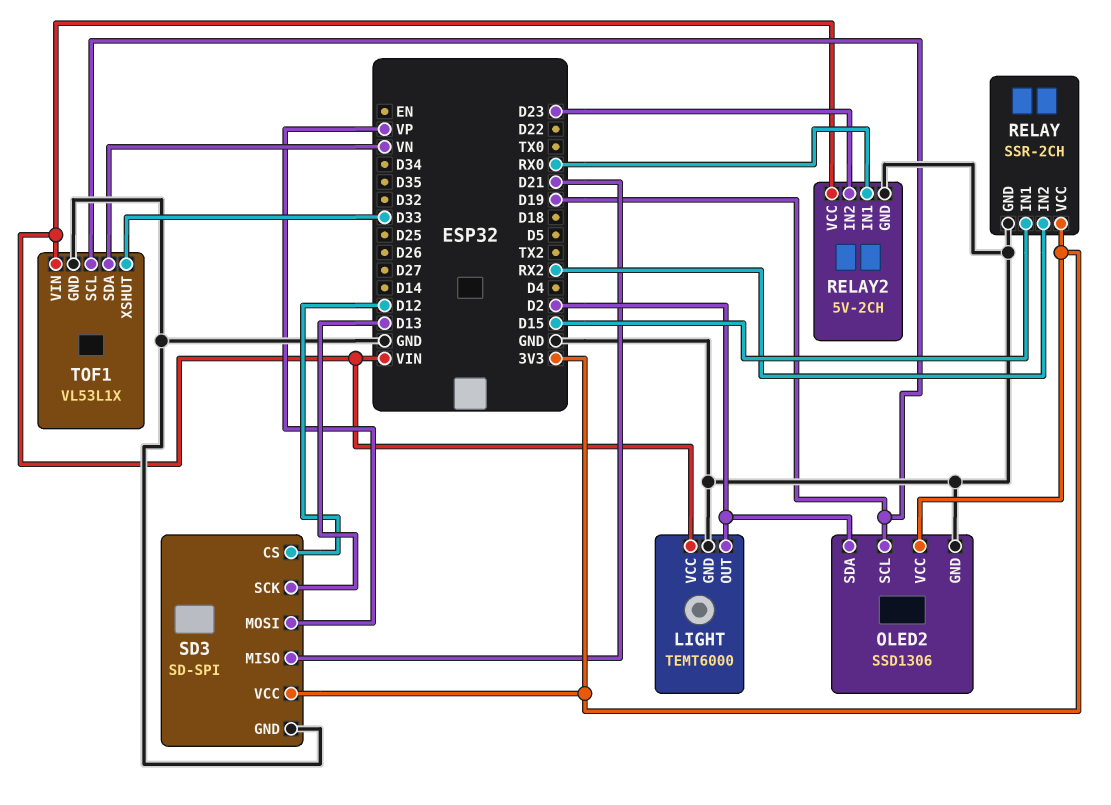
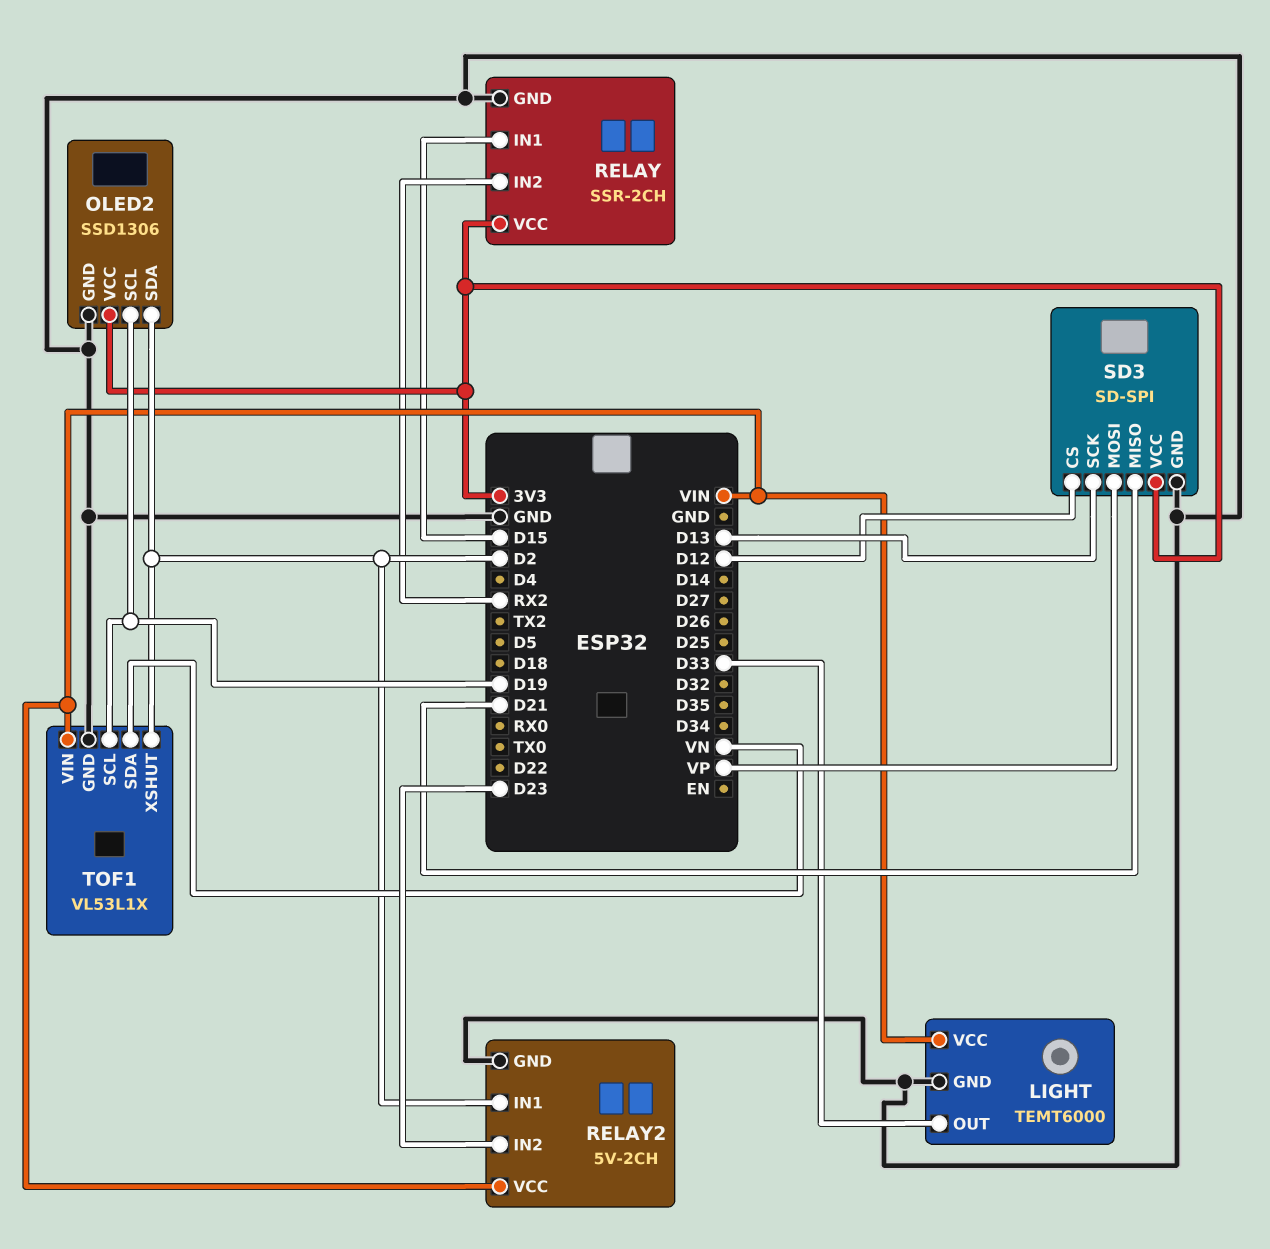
LIGHT pin OUT: D2 -> D33
RELAY2 pin IN1: RX0 -> D2
TOF1 pin XSHUT: D33 -> D2

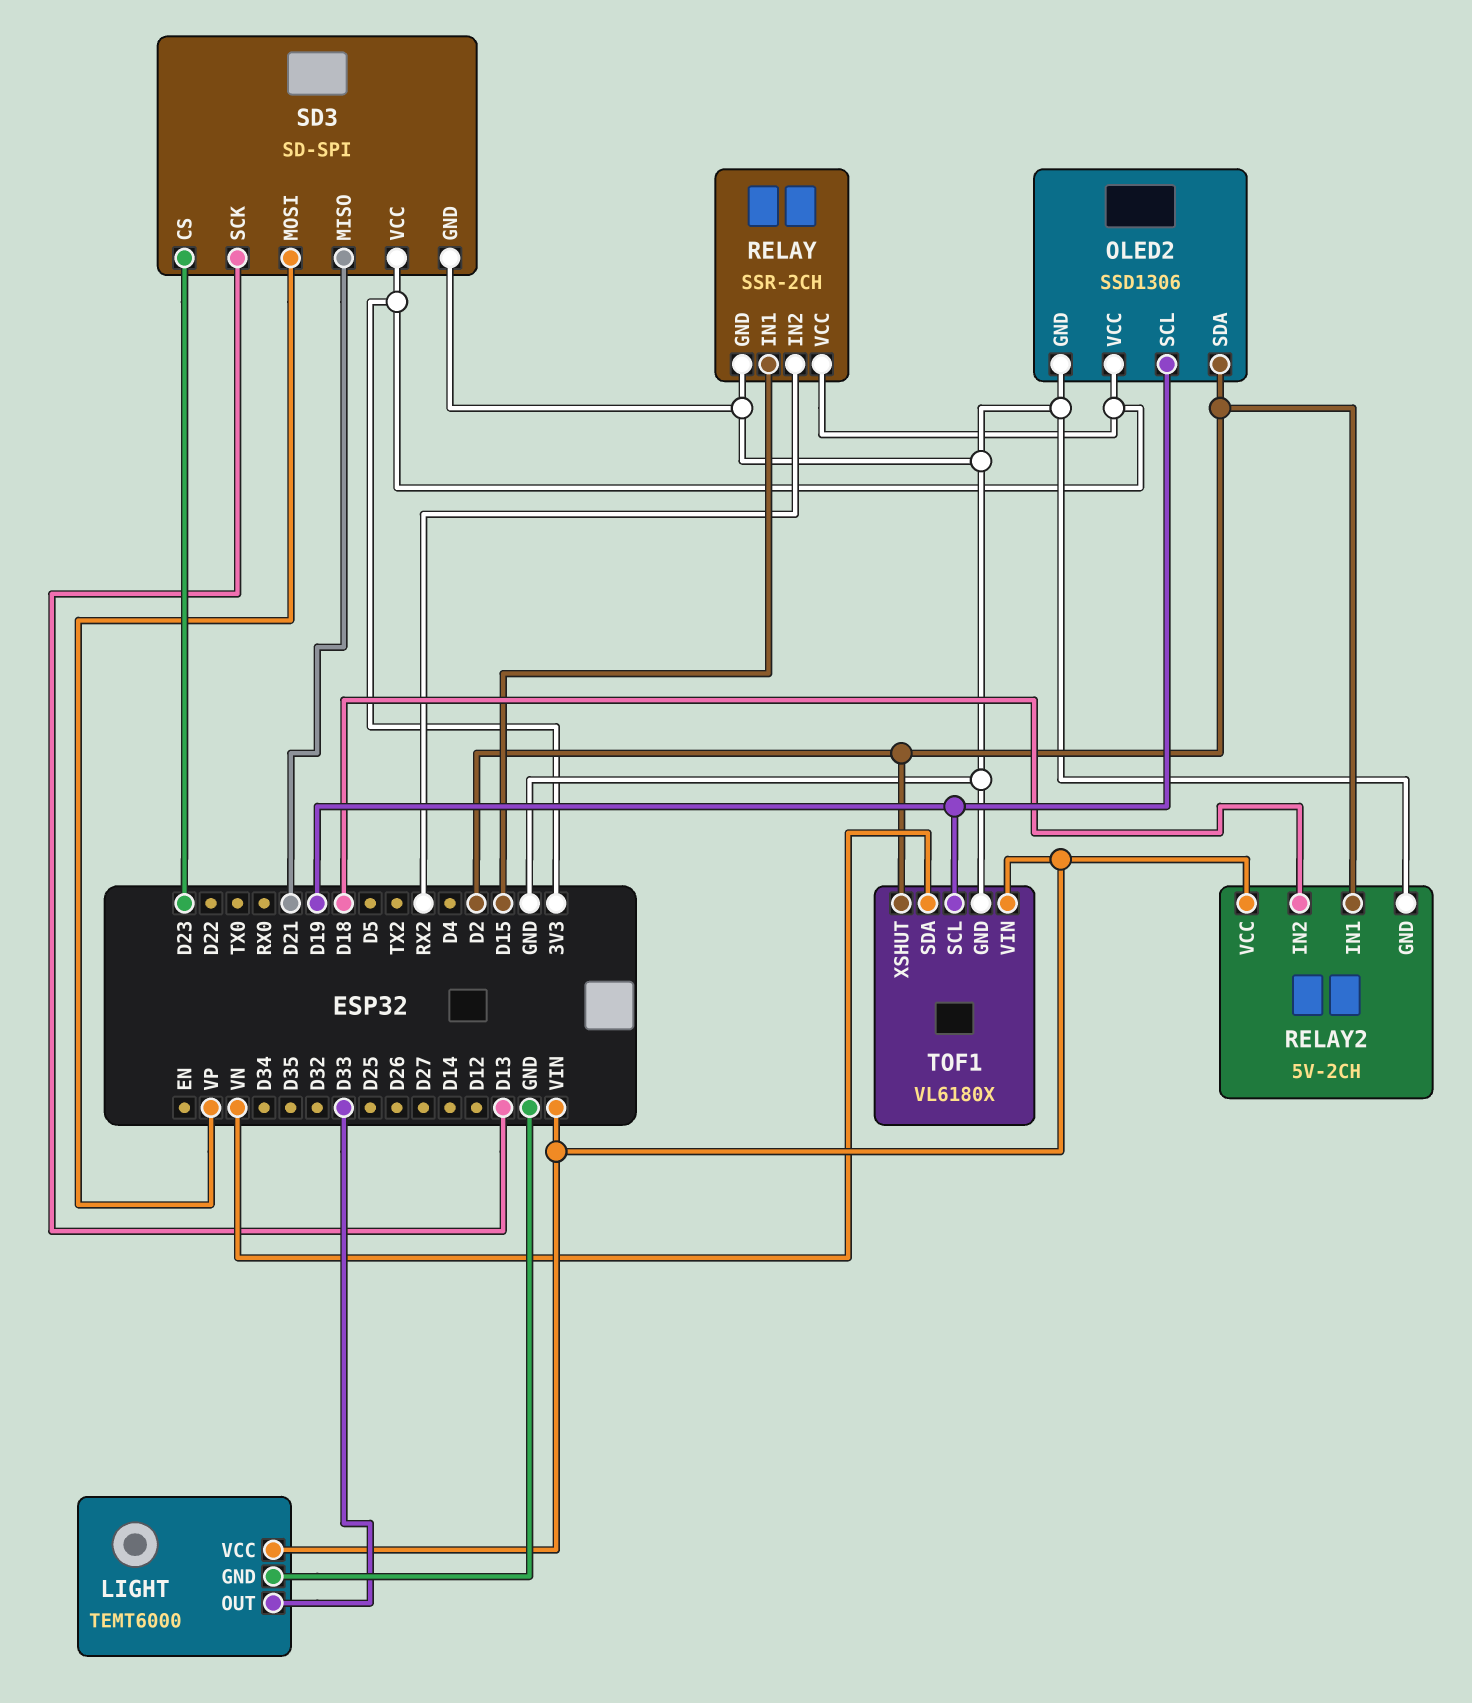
RELAY2 pin IN2: D23 -> D18
SD3 pin CS: D12 -> D23
TOF1: VL53L1X -> VL6180X

